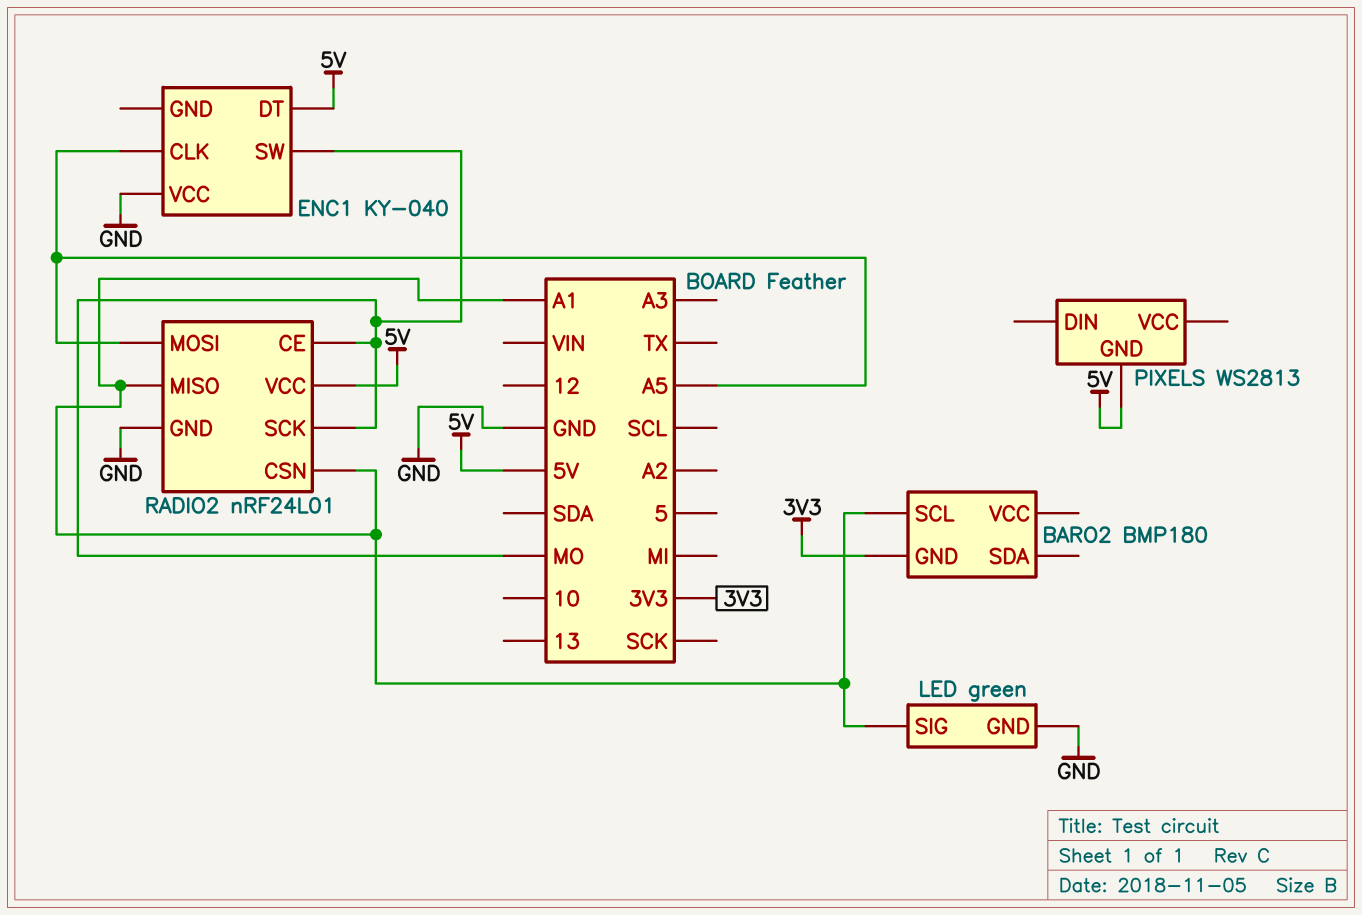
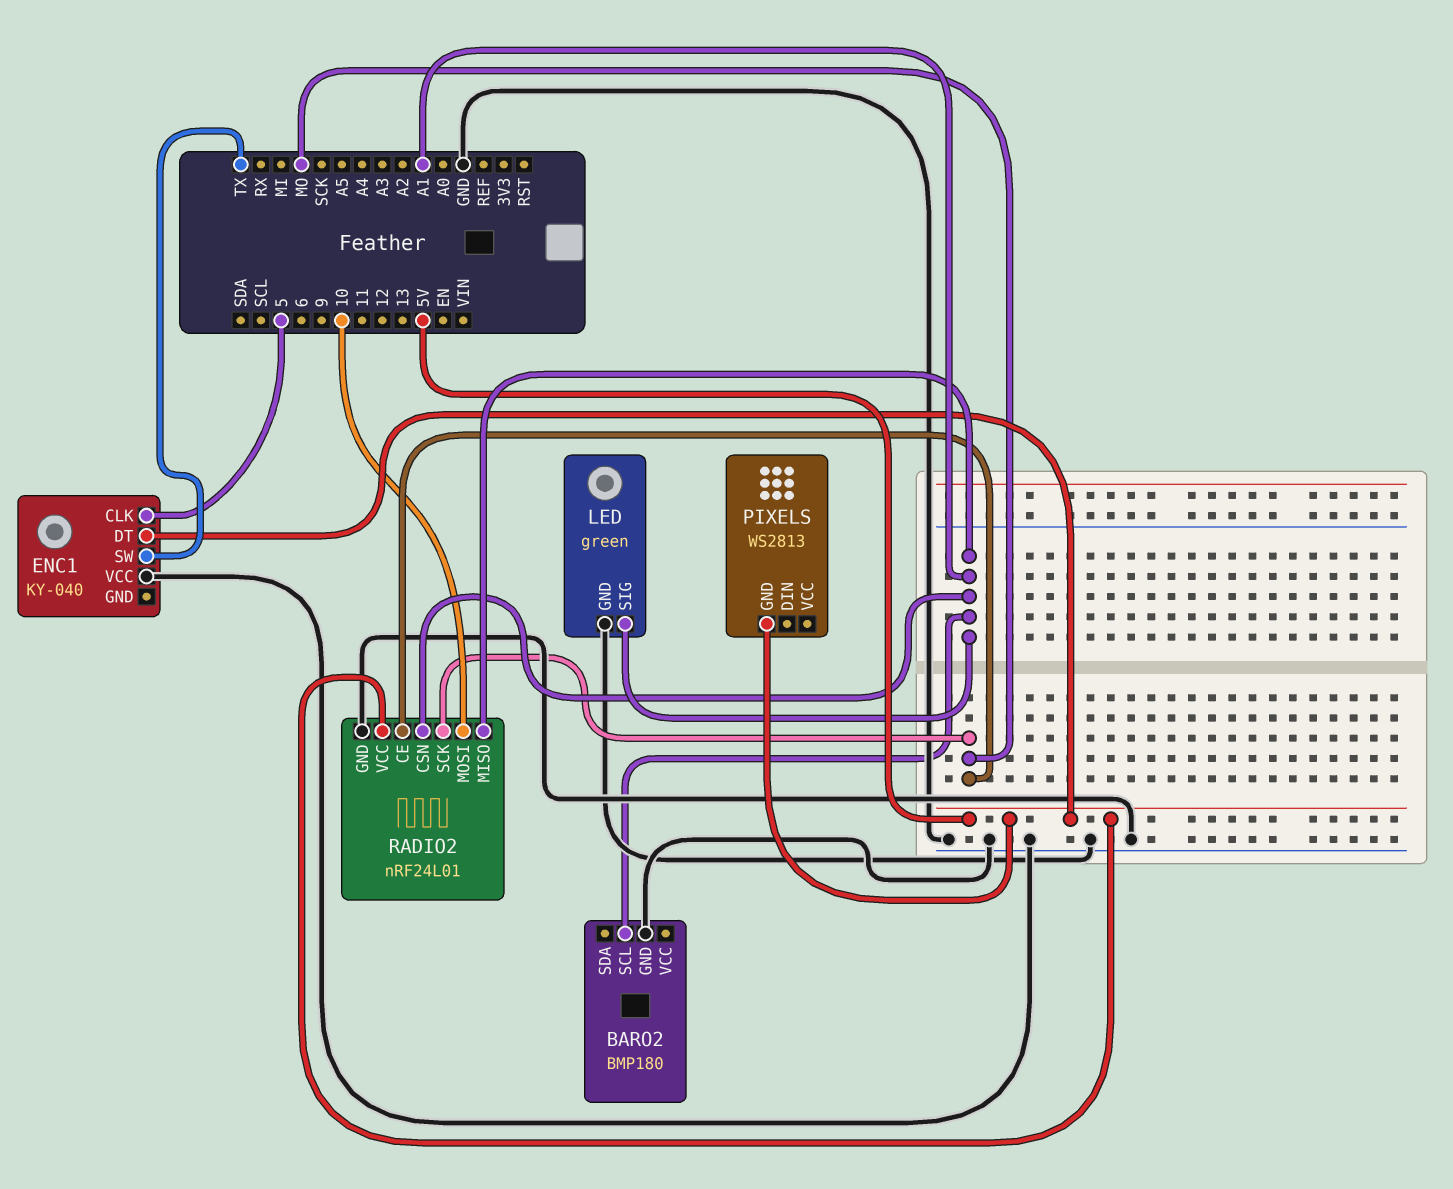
BARO2 pin GND: 3V3 -> GND
ENC1 pin CLK: A5 -> 5
ENC1 pin SW: MO -> TX
RADIO2 pin MOSI: A5 -> 10

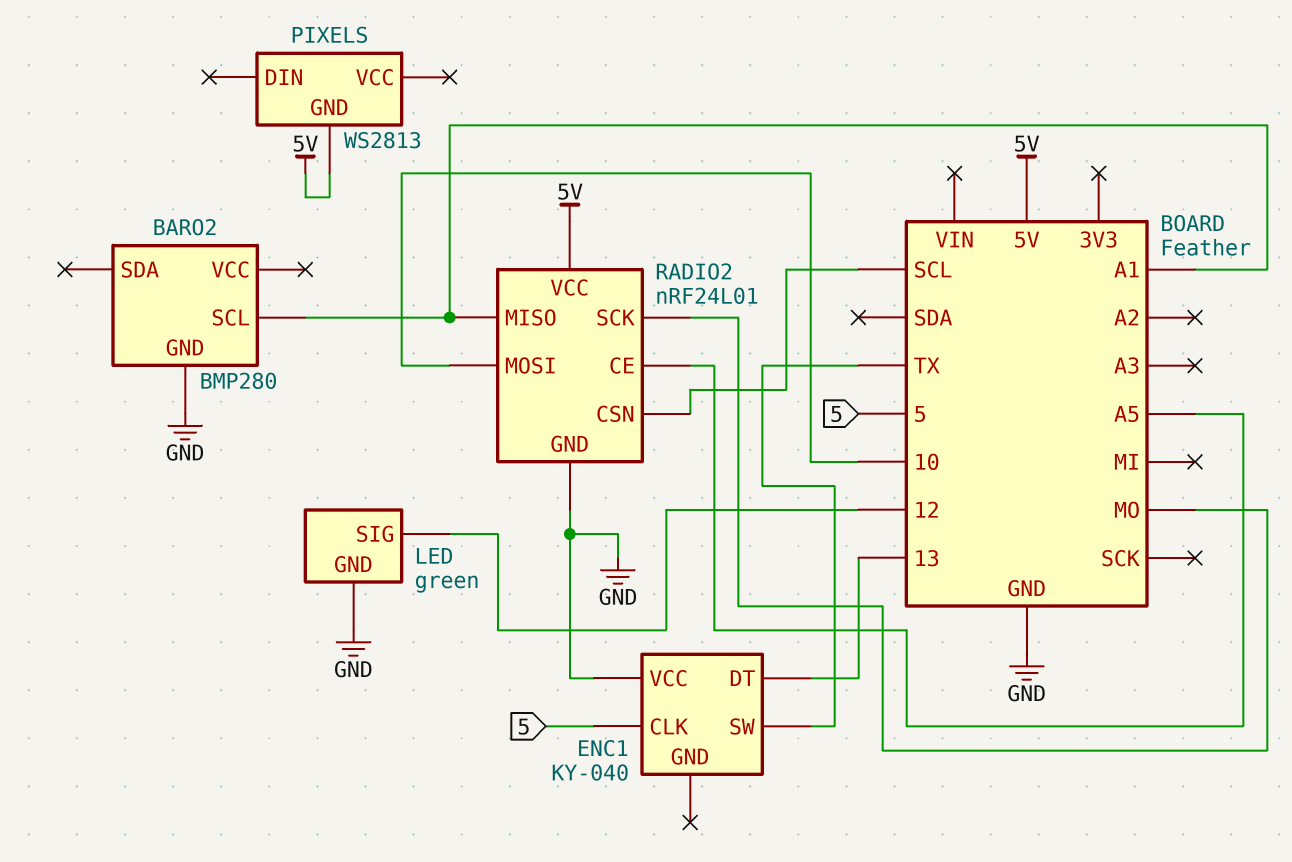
BARO2: BMP180 -> BMP280
ENC1 pin DT: 5V -> 13
LED pin SIG: A1 -> 12
RADIO2 pin CE: MO -> A5
RADIO2 pin CSN: A1 -> SCL

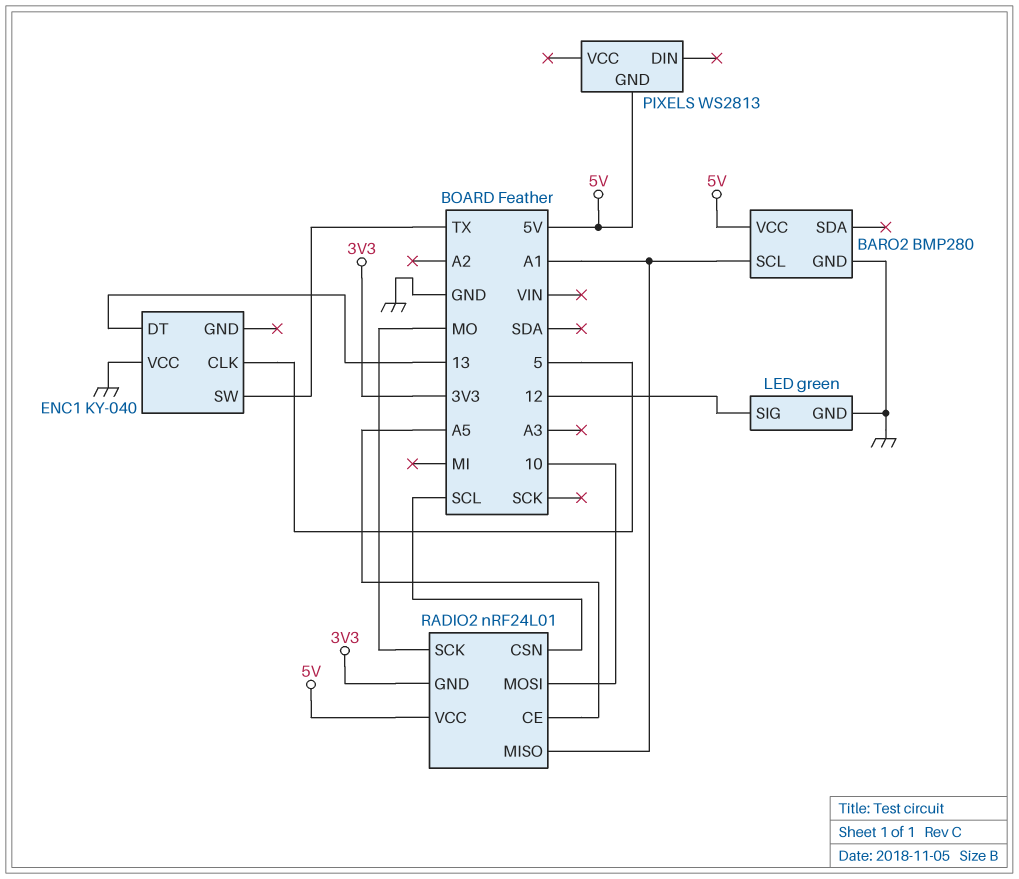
BARO2 pin VCC: none -> 5V
RADIO2 pin GND: GND -> 3V3

